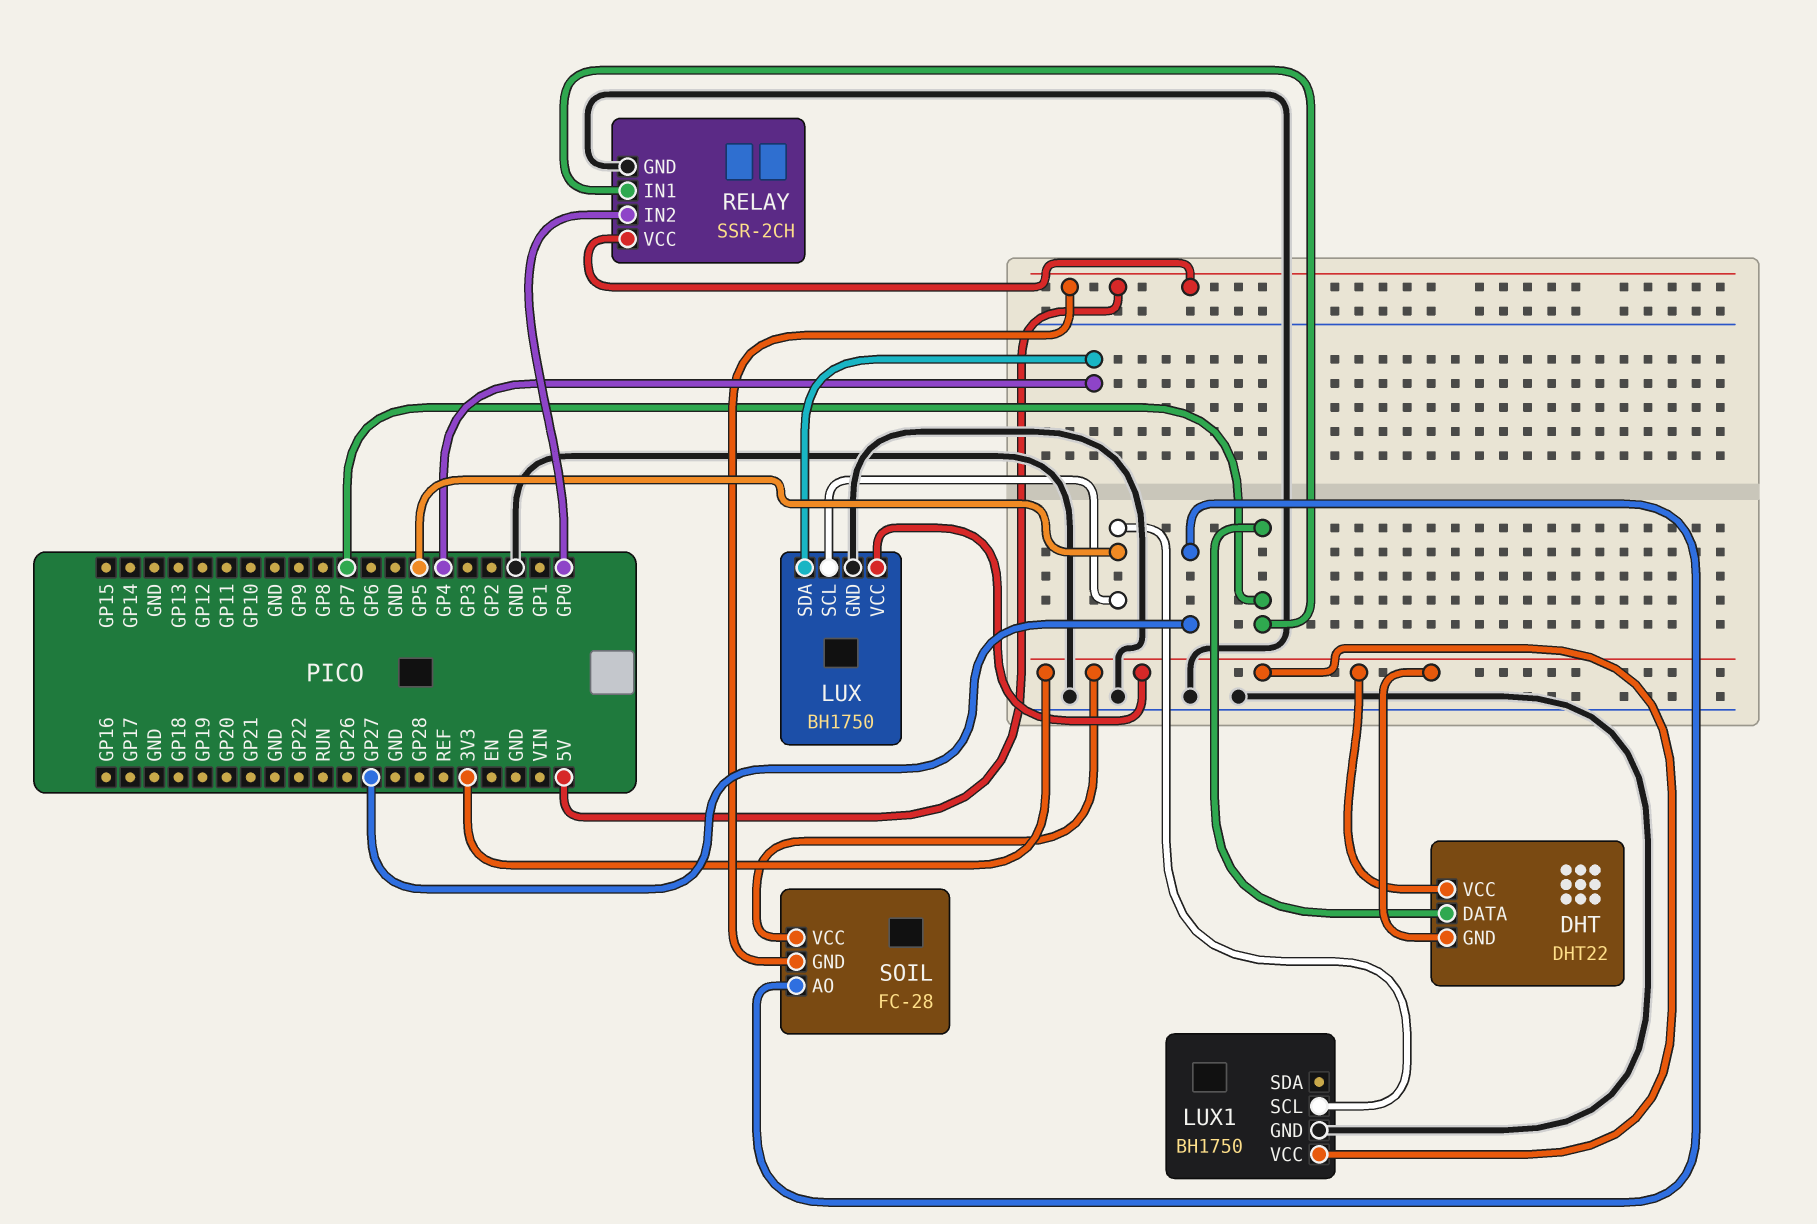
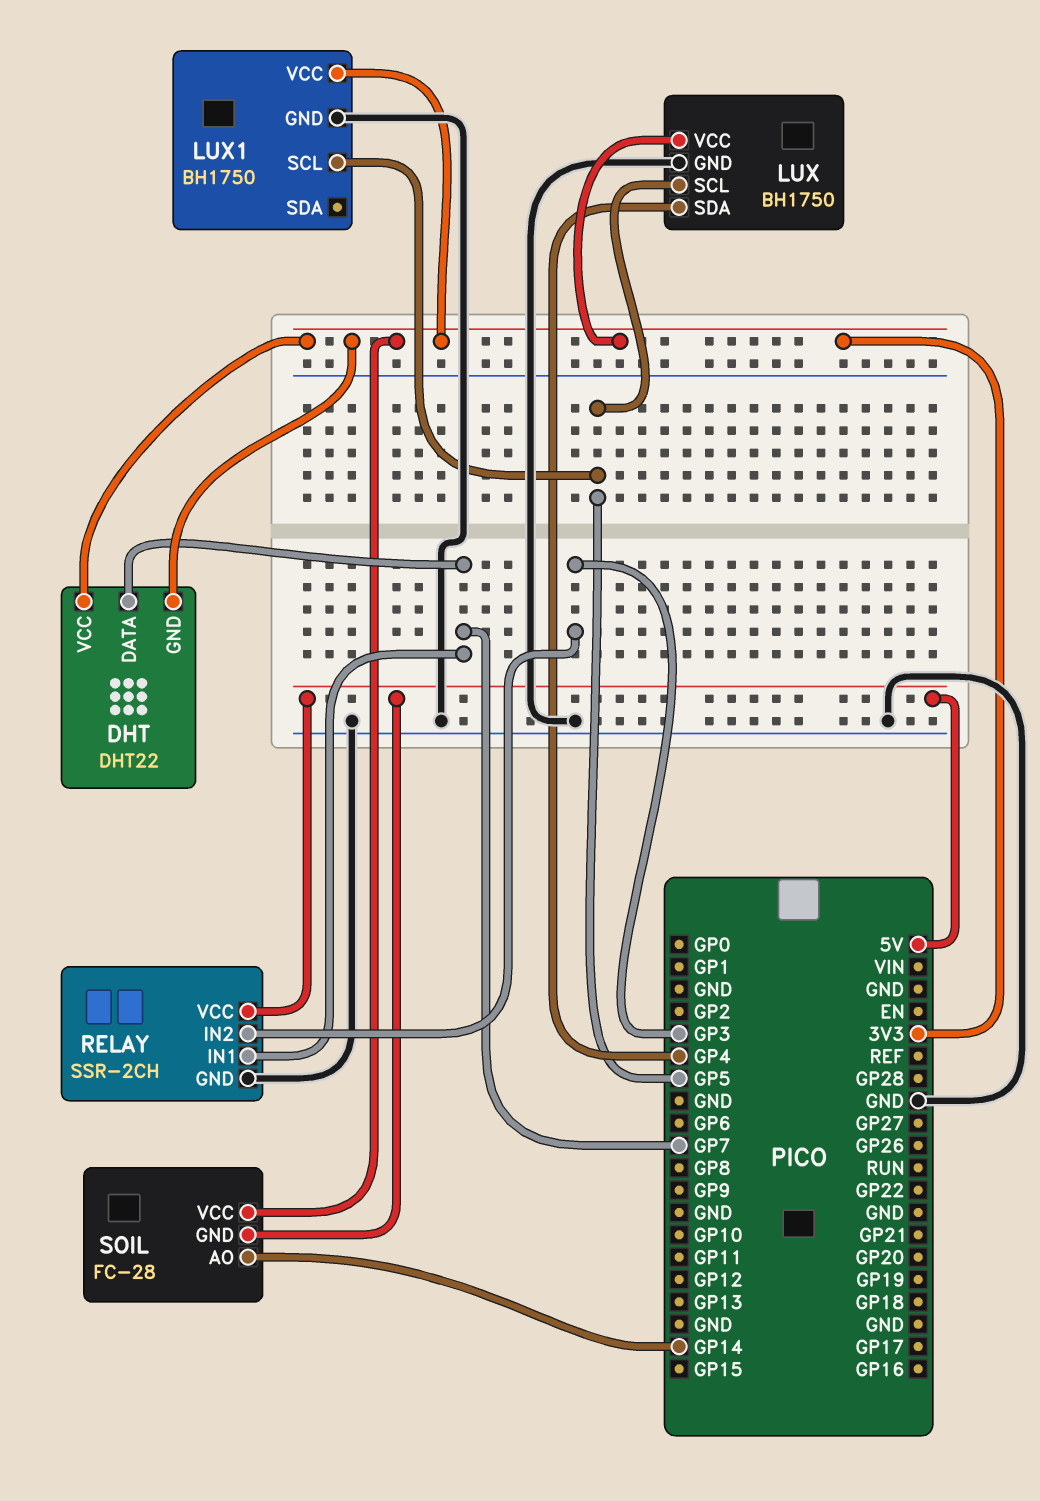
RELAY pin IN2: GP0 -> GP3
SOIL pin AO: GP27 -> GP14

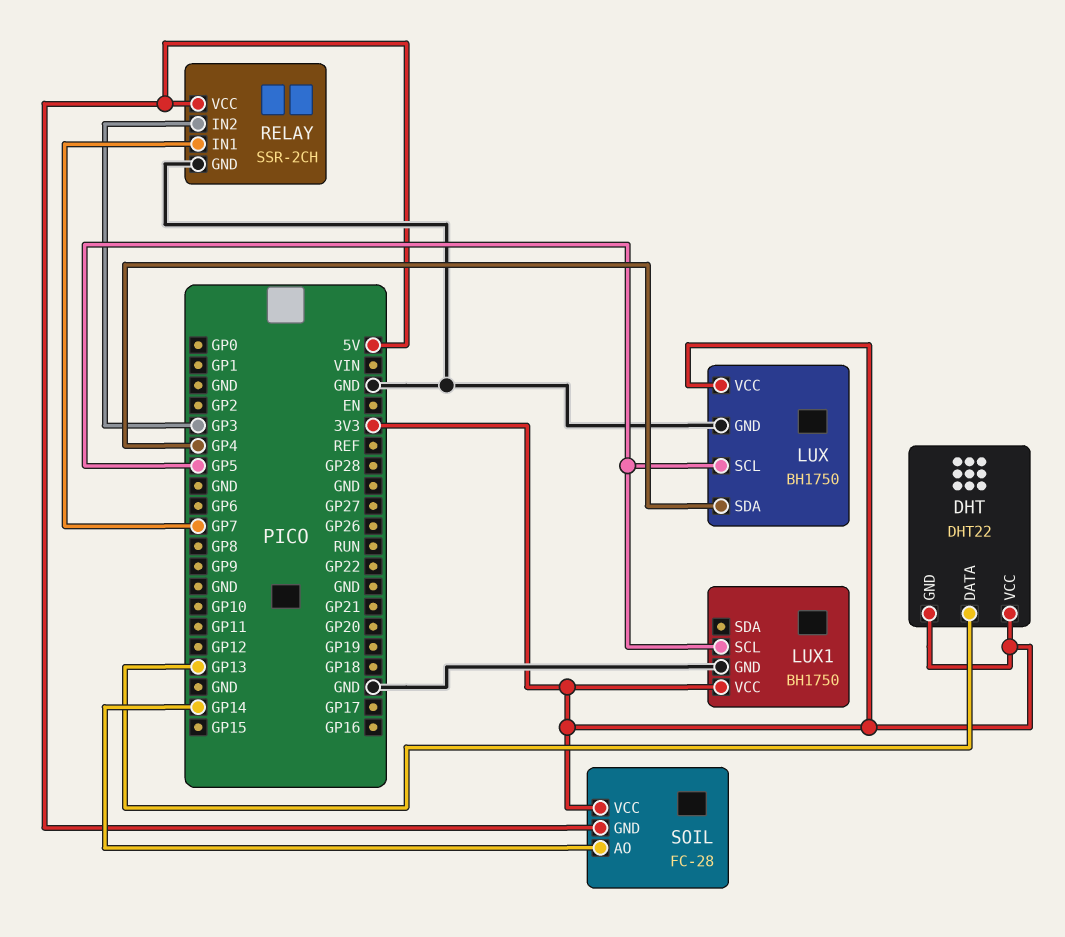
DHT pin DATA: GP7 -> GP13

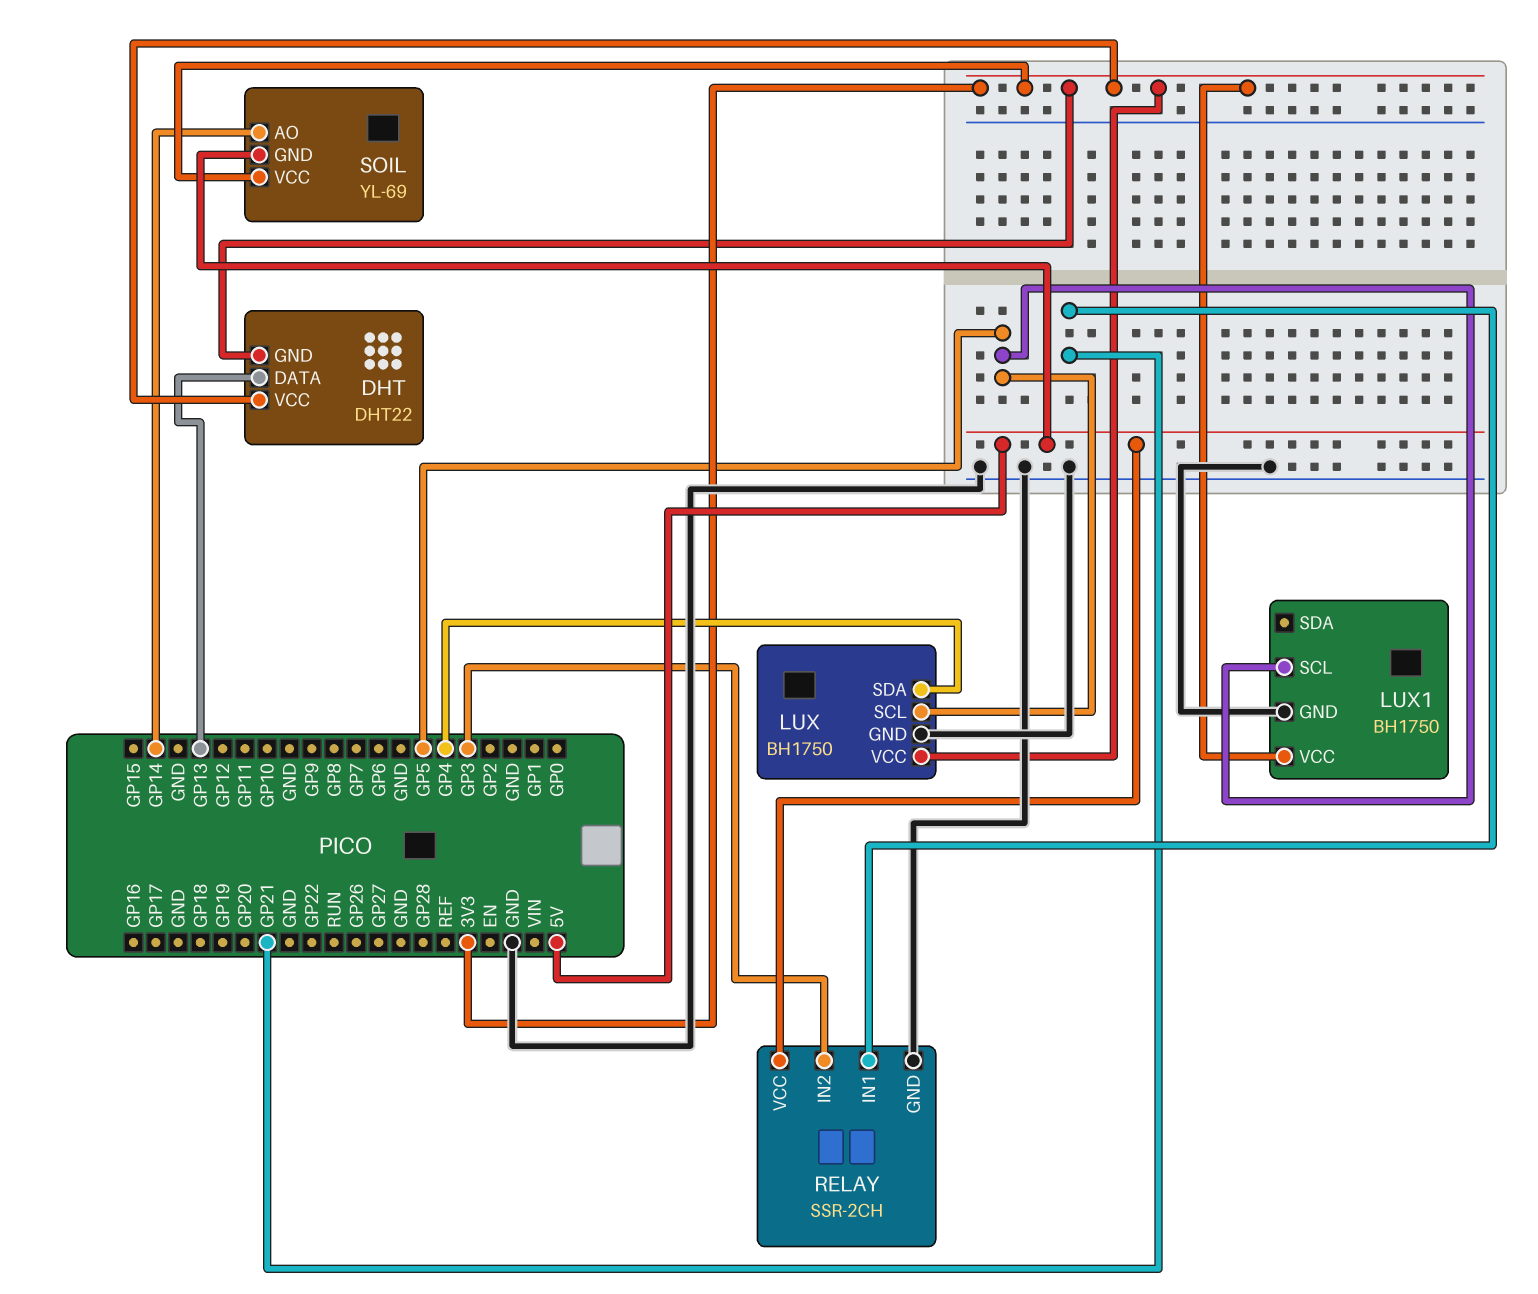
RELAY pin IN1: GP7 -> GP21
SOIL: FC-28 -> YL-69

